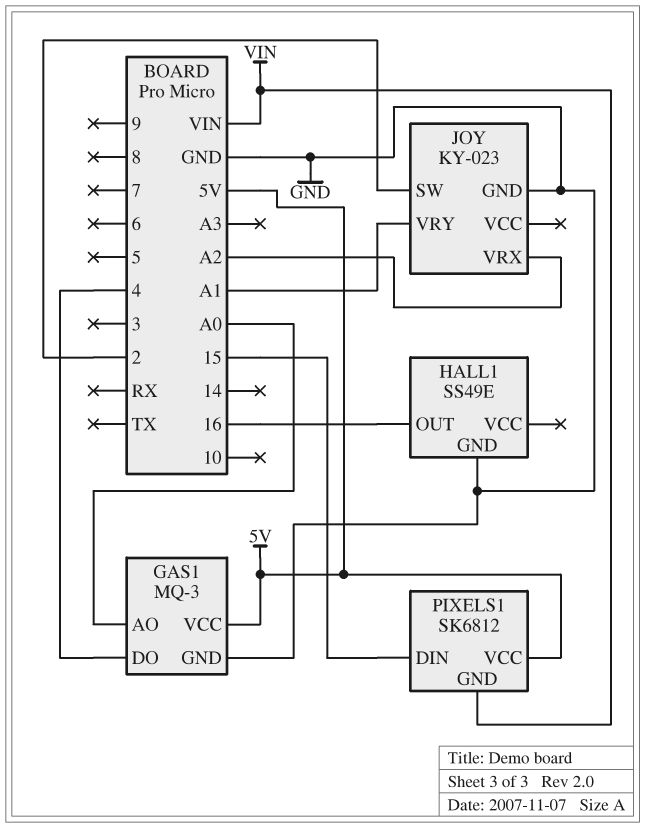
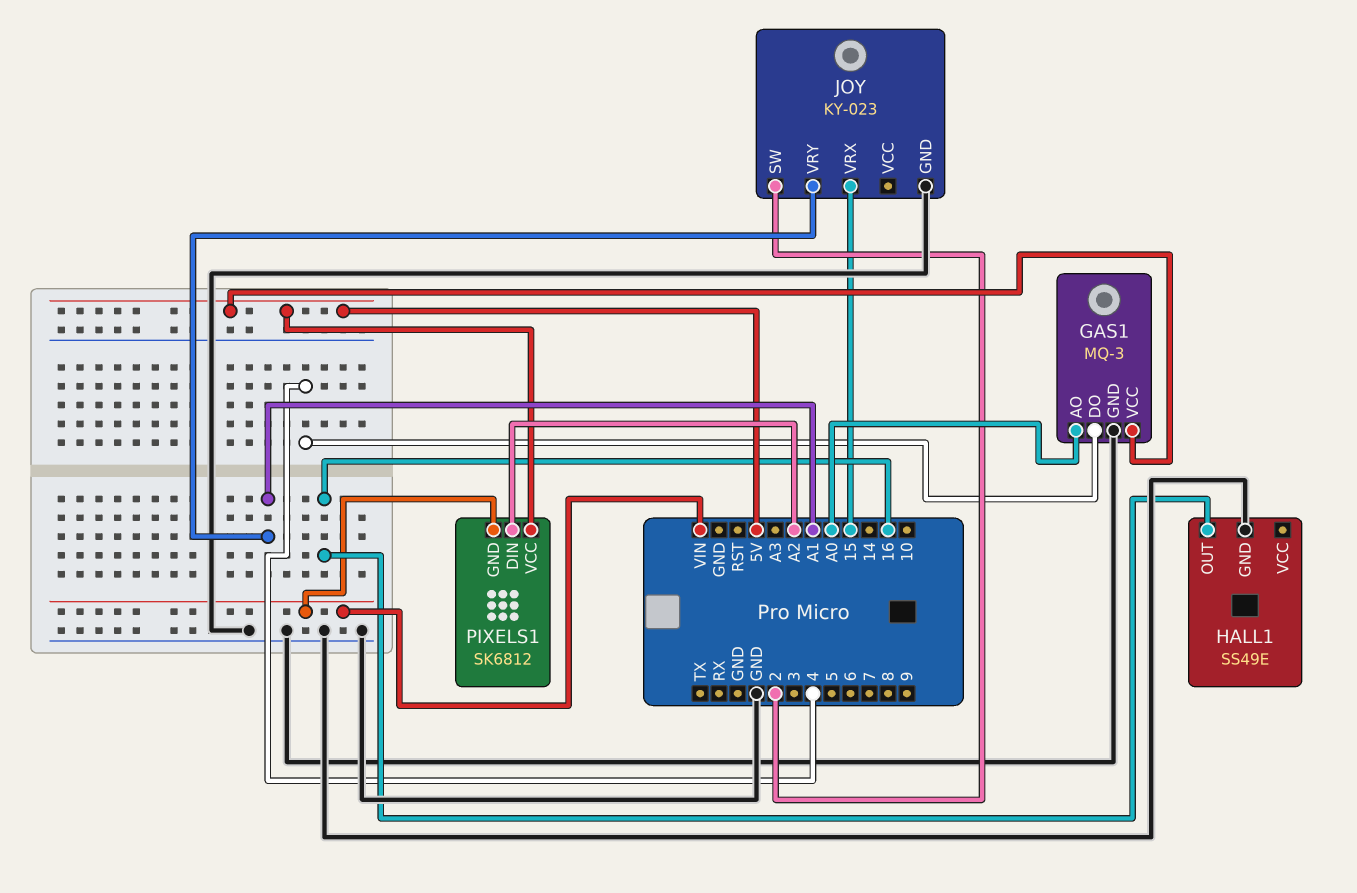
JOY pin VRX: A2 -> 15
PIXELS1 pin DIN: 15 -> A2

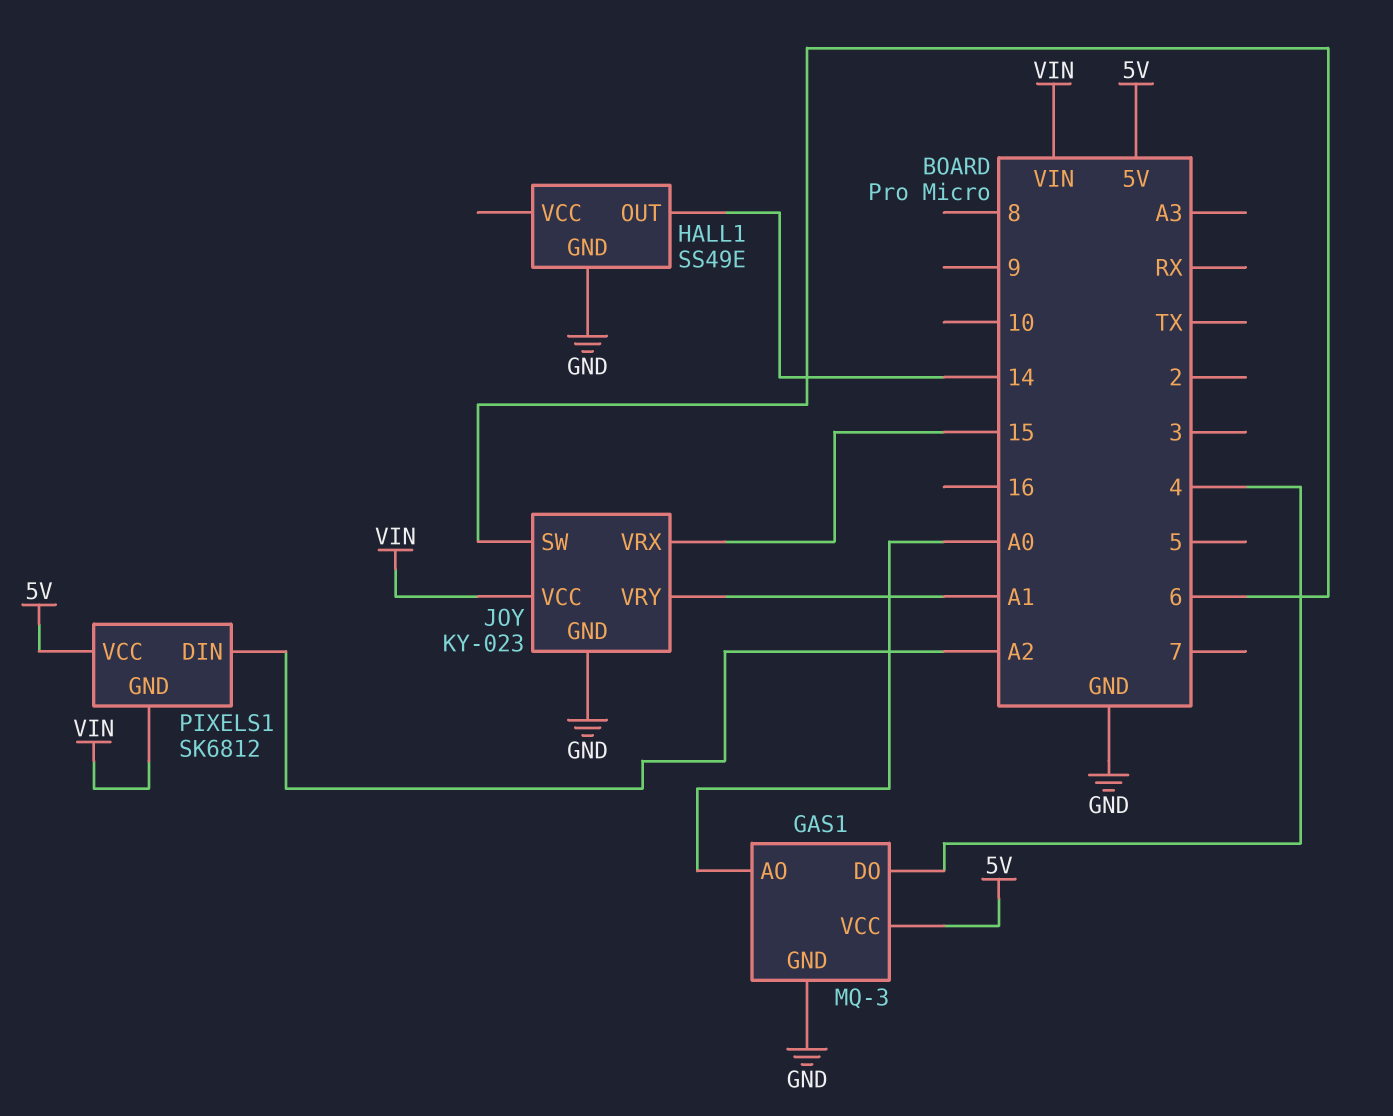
HALL1 pin OUT: 16 -> 14
JOY pin SW: 2 -> 6
JOY pin VCC: none -> VIN

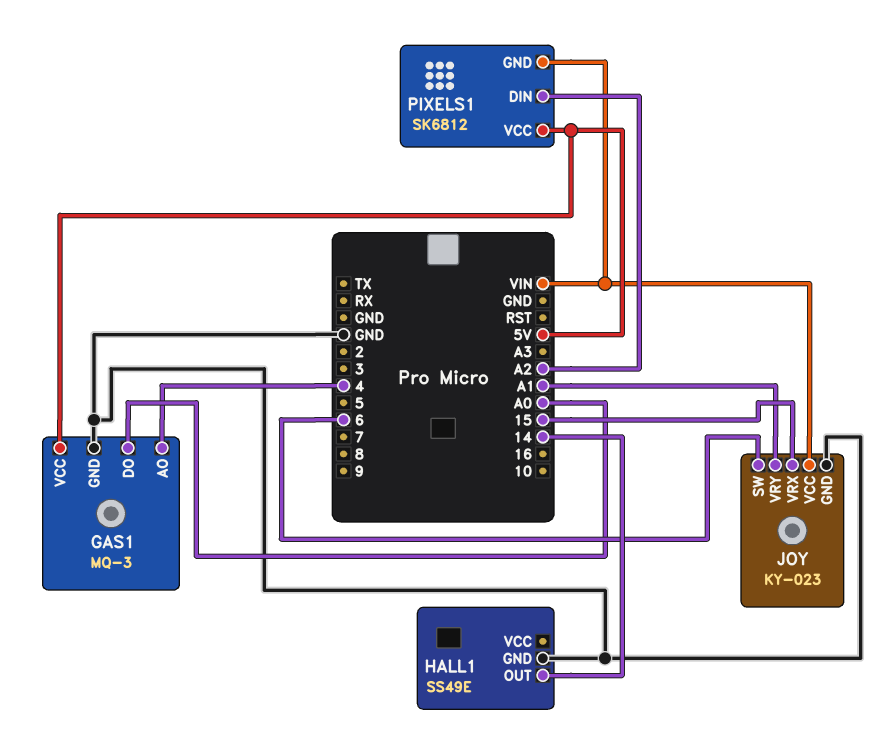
GAS1 pin AO: A0 -> 4
GAS1 pin DO: 4 -> A0

